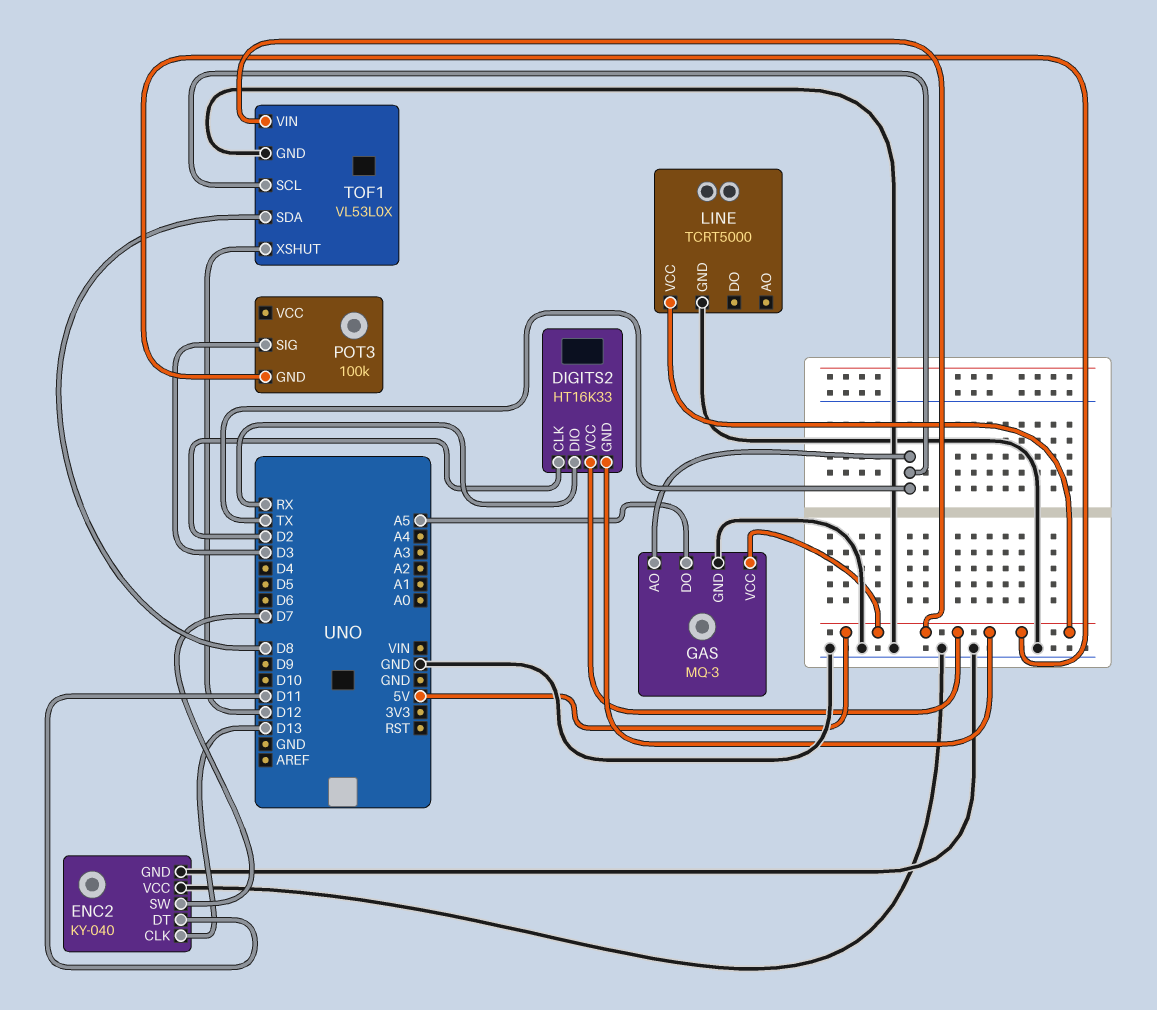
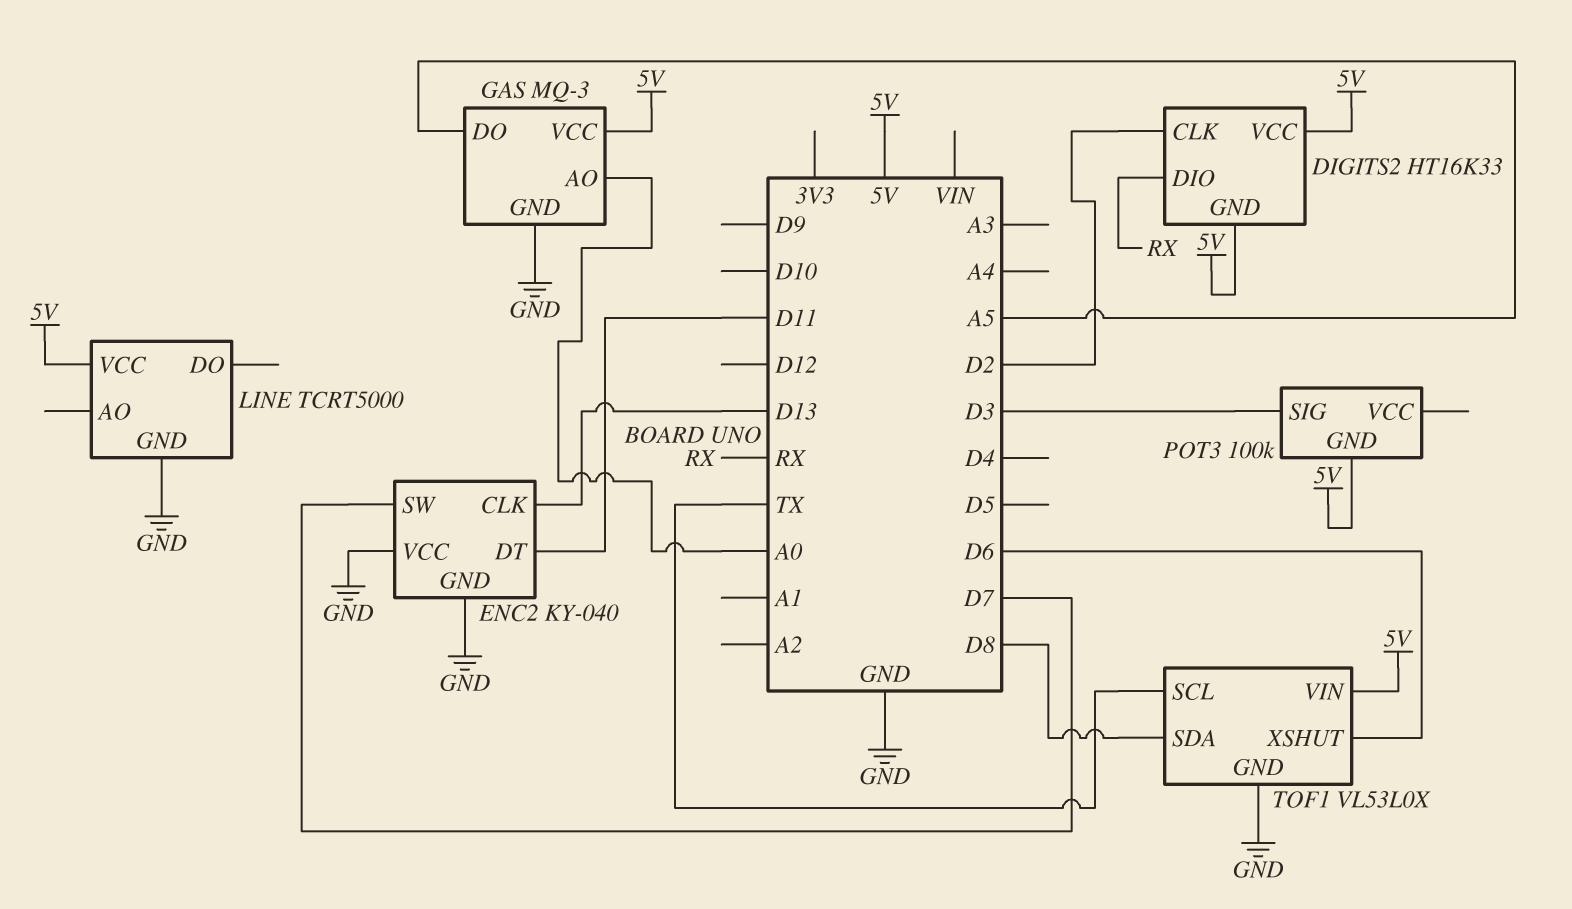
GAS pin AO: TX -> A0
TOF1 pin XSHUT: D12 -> D6

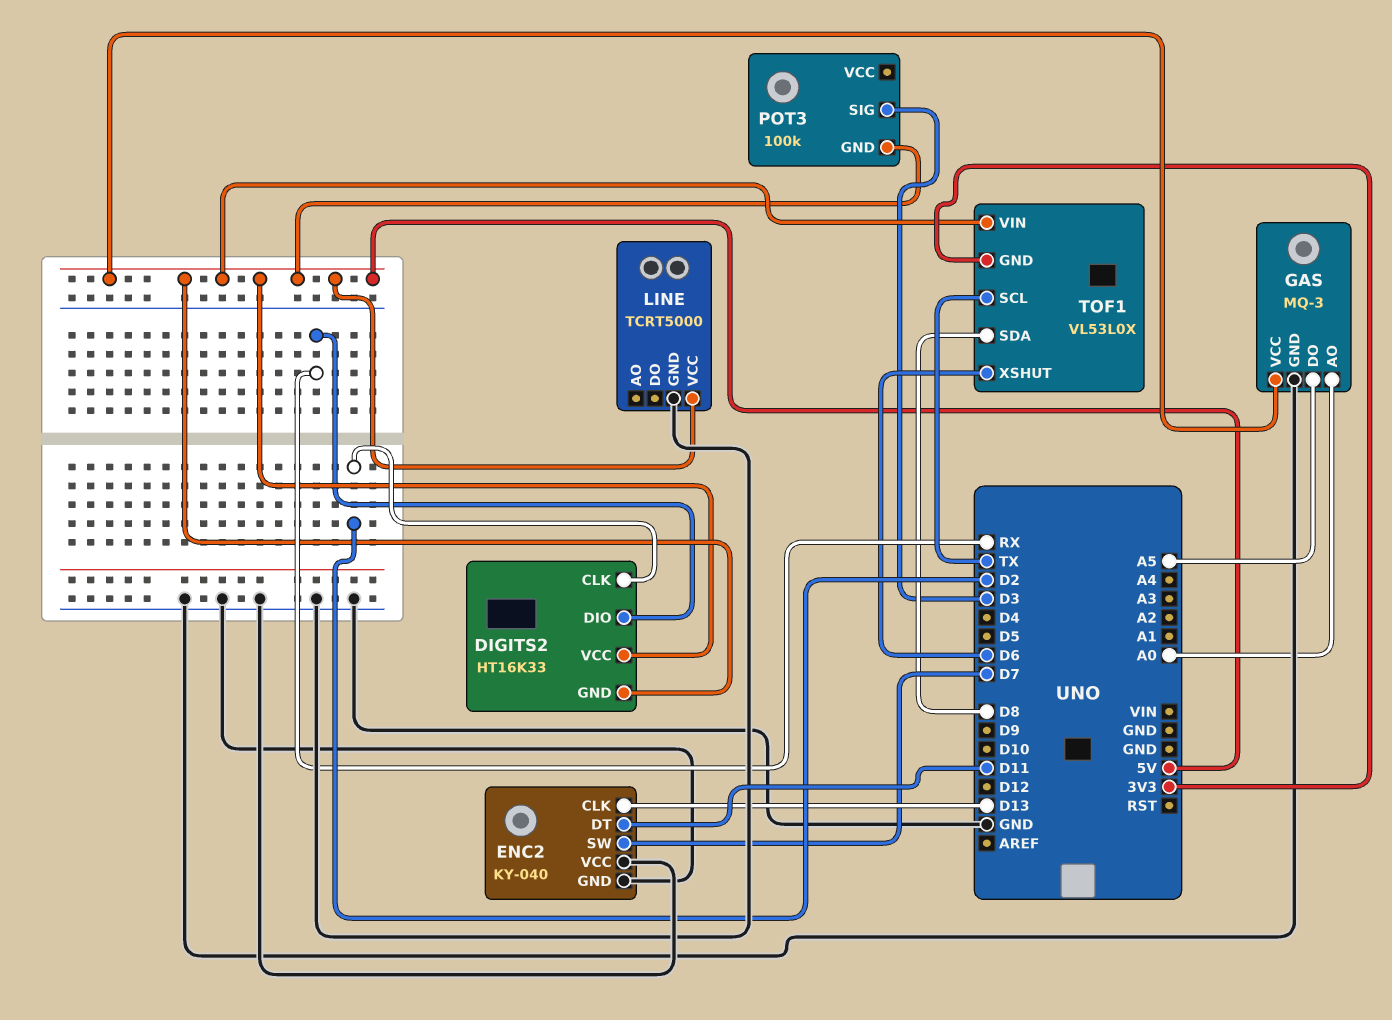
TOF1 pin GND: GND -> 3V3

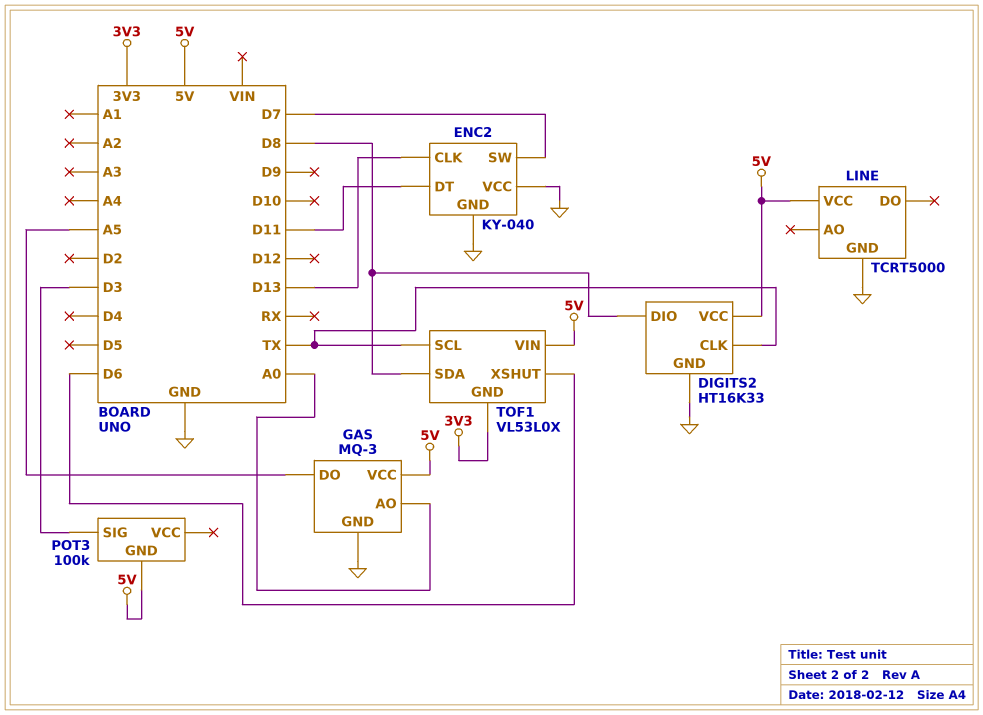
DIGITS2 pin CLK: D2 -> TX
DIGITS2 pin DIO: RX -> D8
DIGITS2 pin GND: 5V -> GND

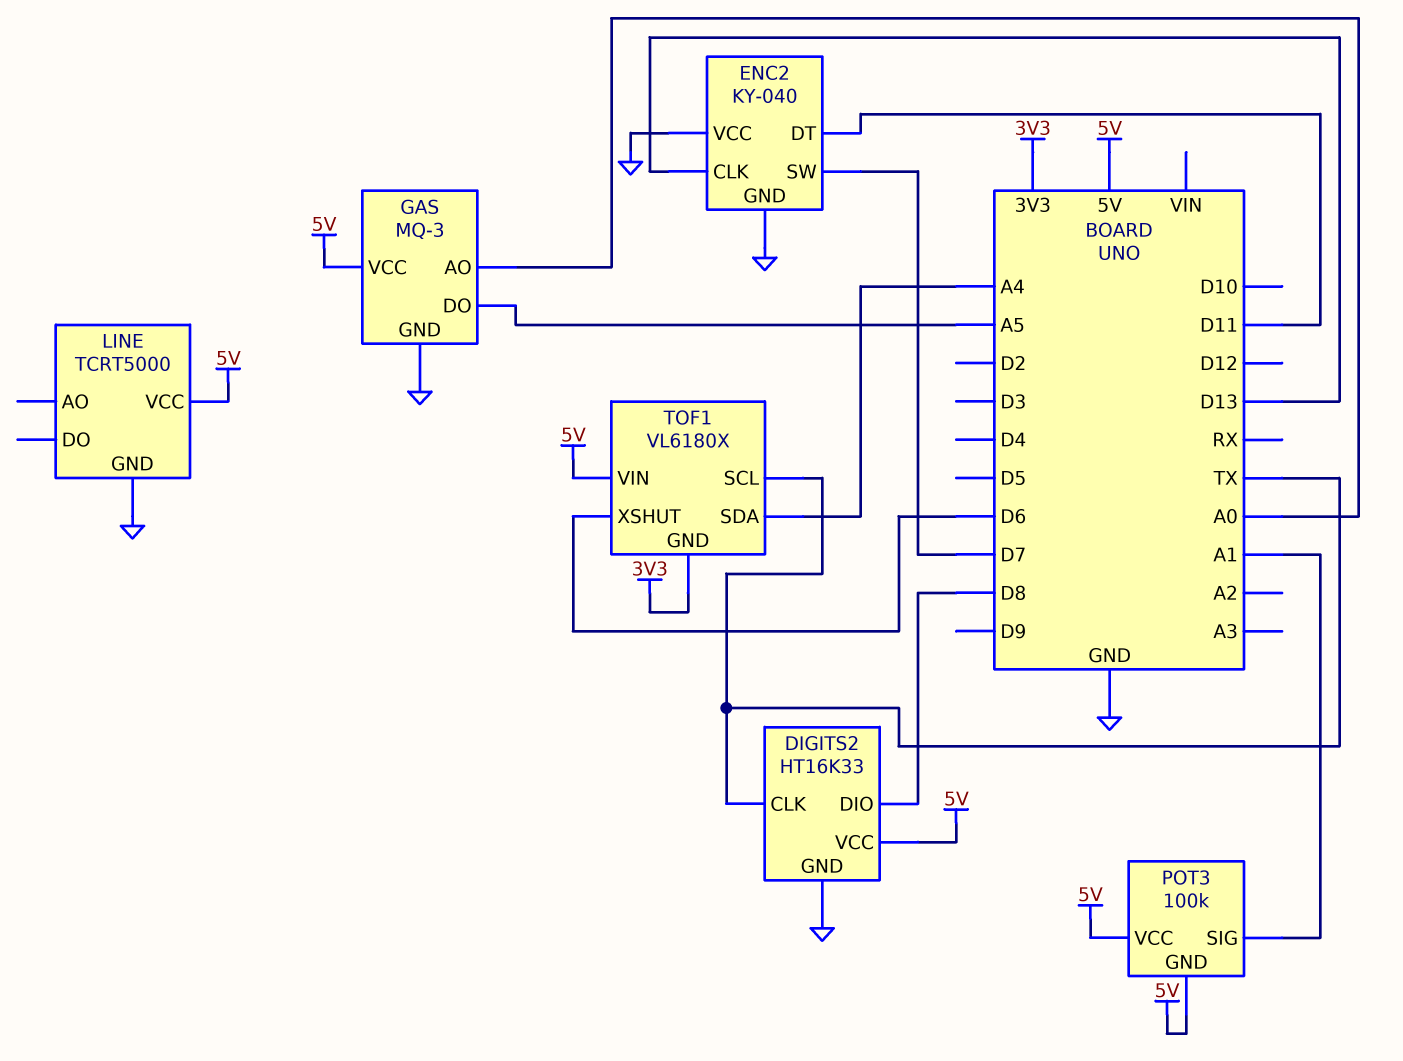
POT3 pin SIG: D3 -> A1
POT3 pin VCC: none -> 5V
TOF1: VL53L0X -> VL6180X
TOF1 pin SDA: D8 -> A4

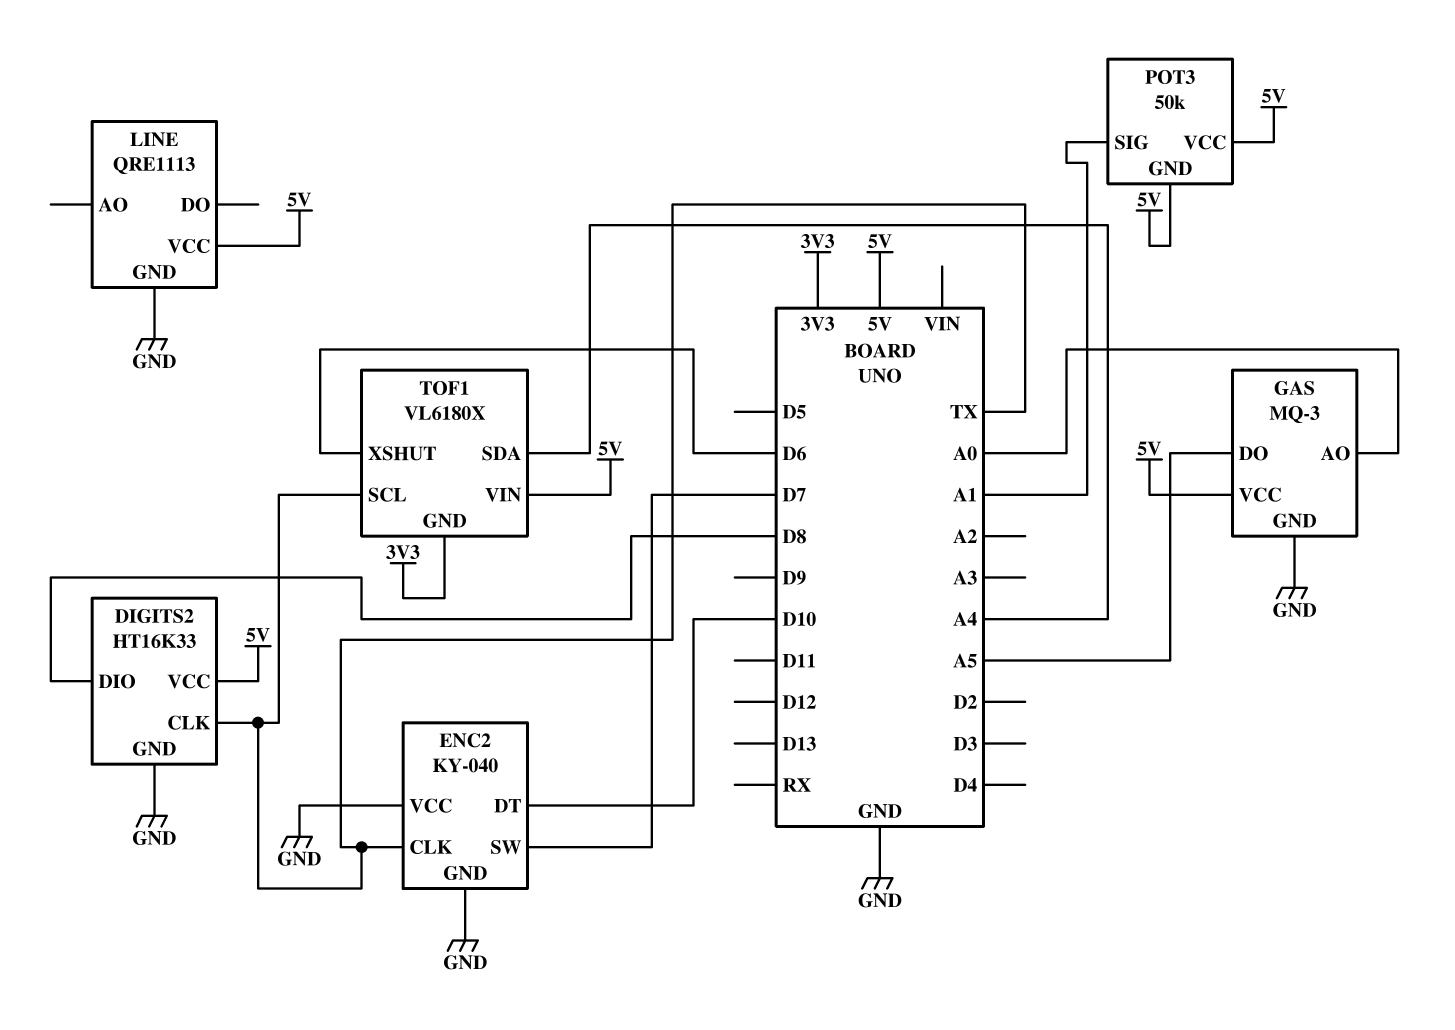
ENC2 pin CLK: D13 -> TX
ENC2 pin DT: D11 -> D10
LINE: TCRT5000 -> QRE1113
POT3: 100k -> 50k

